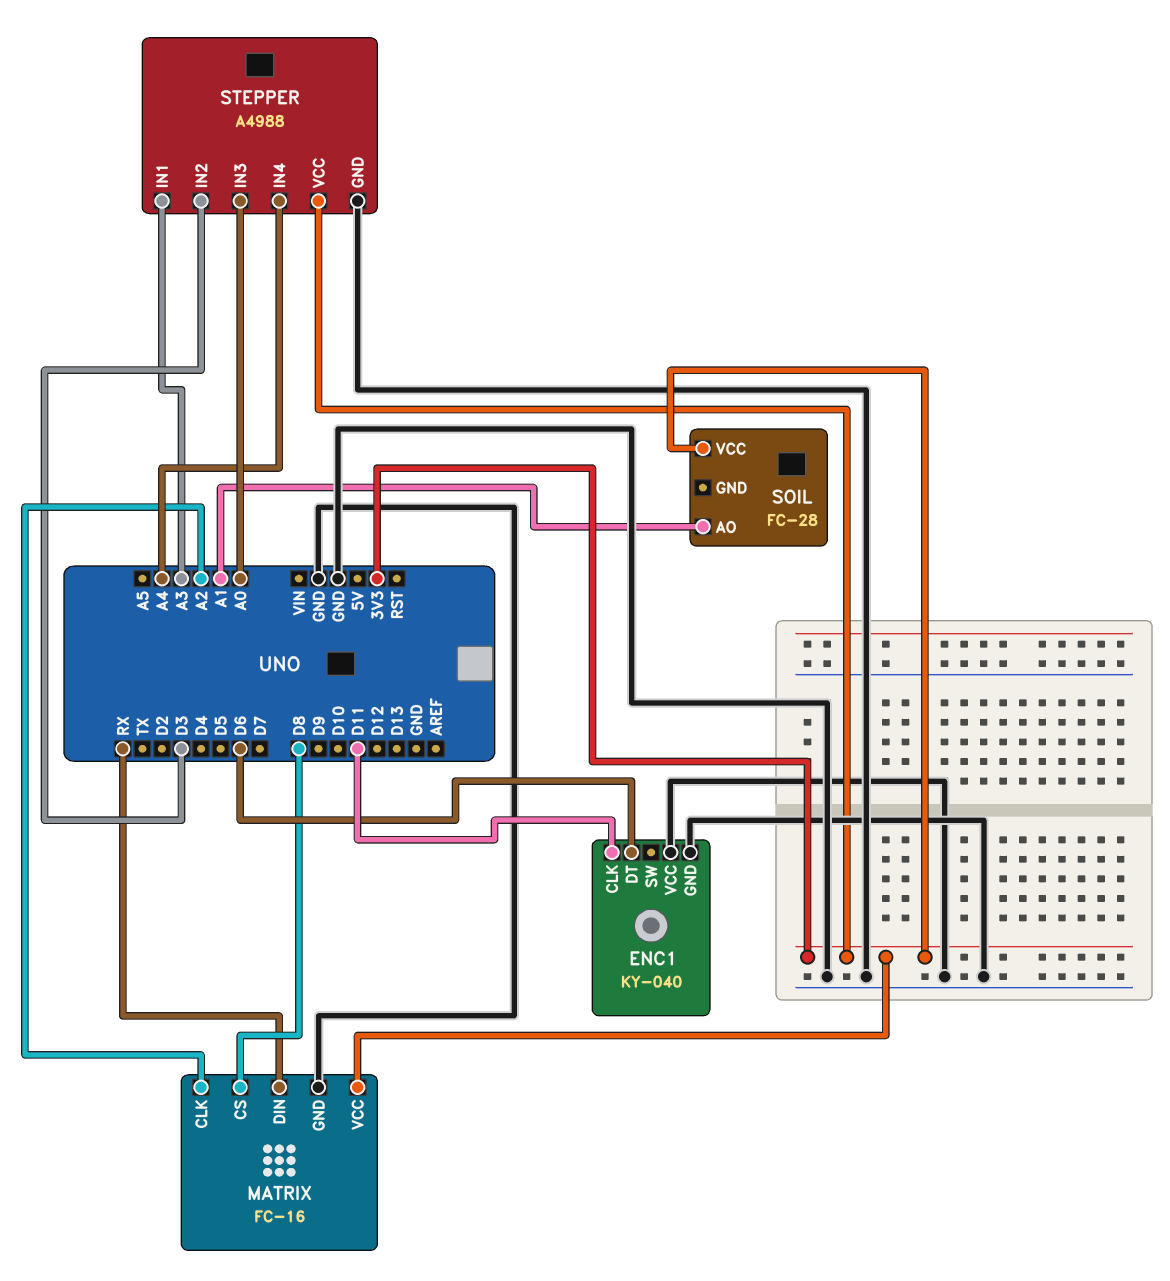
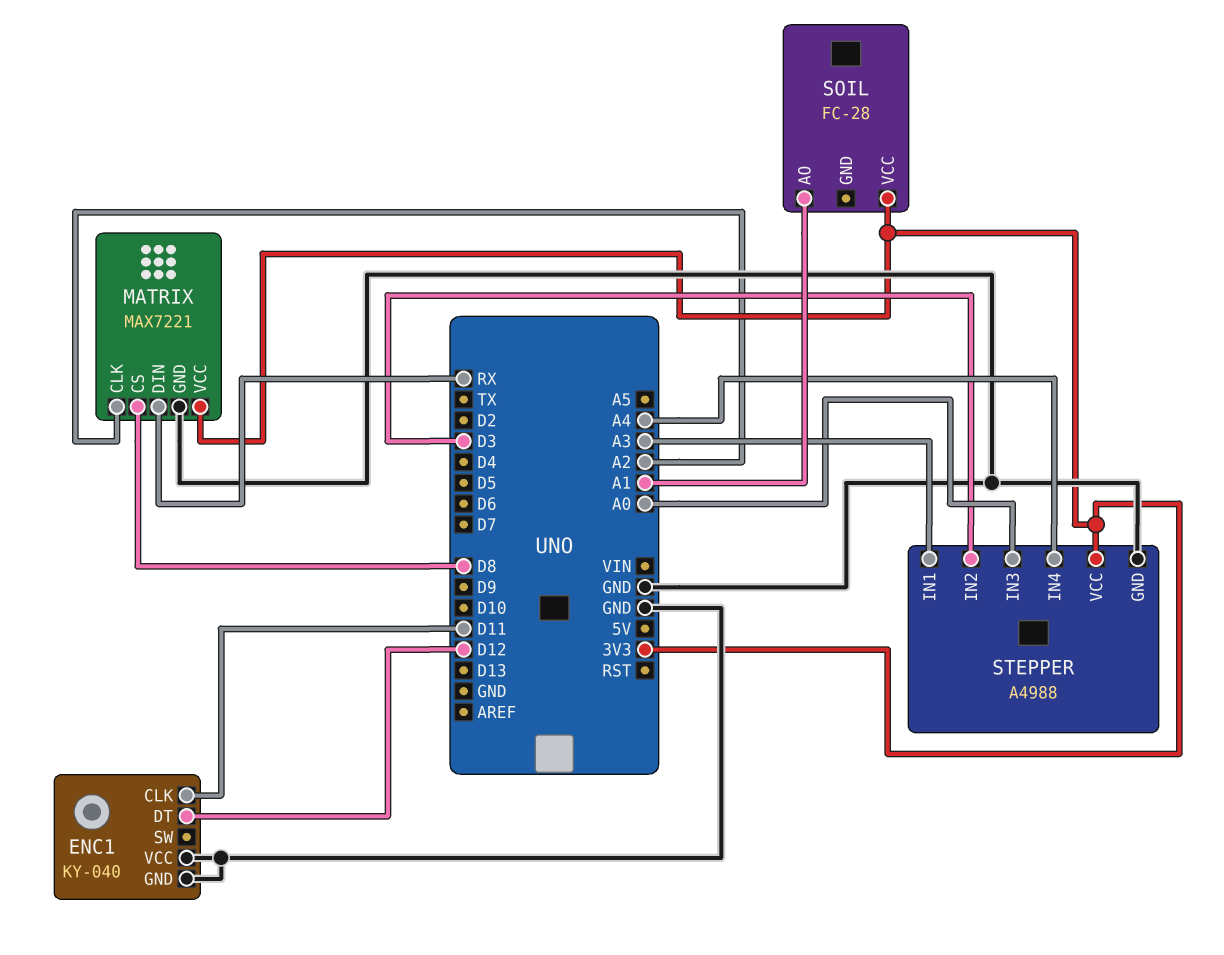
ENC1 pin DT: D6 -> D12
MATRIX: FC-16 -> MAX7221

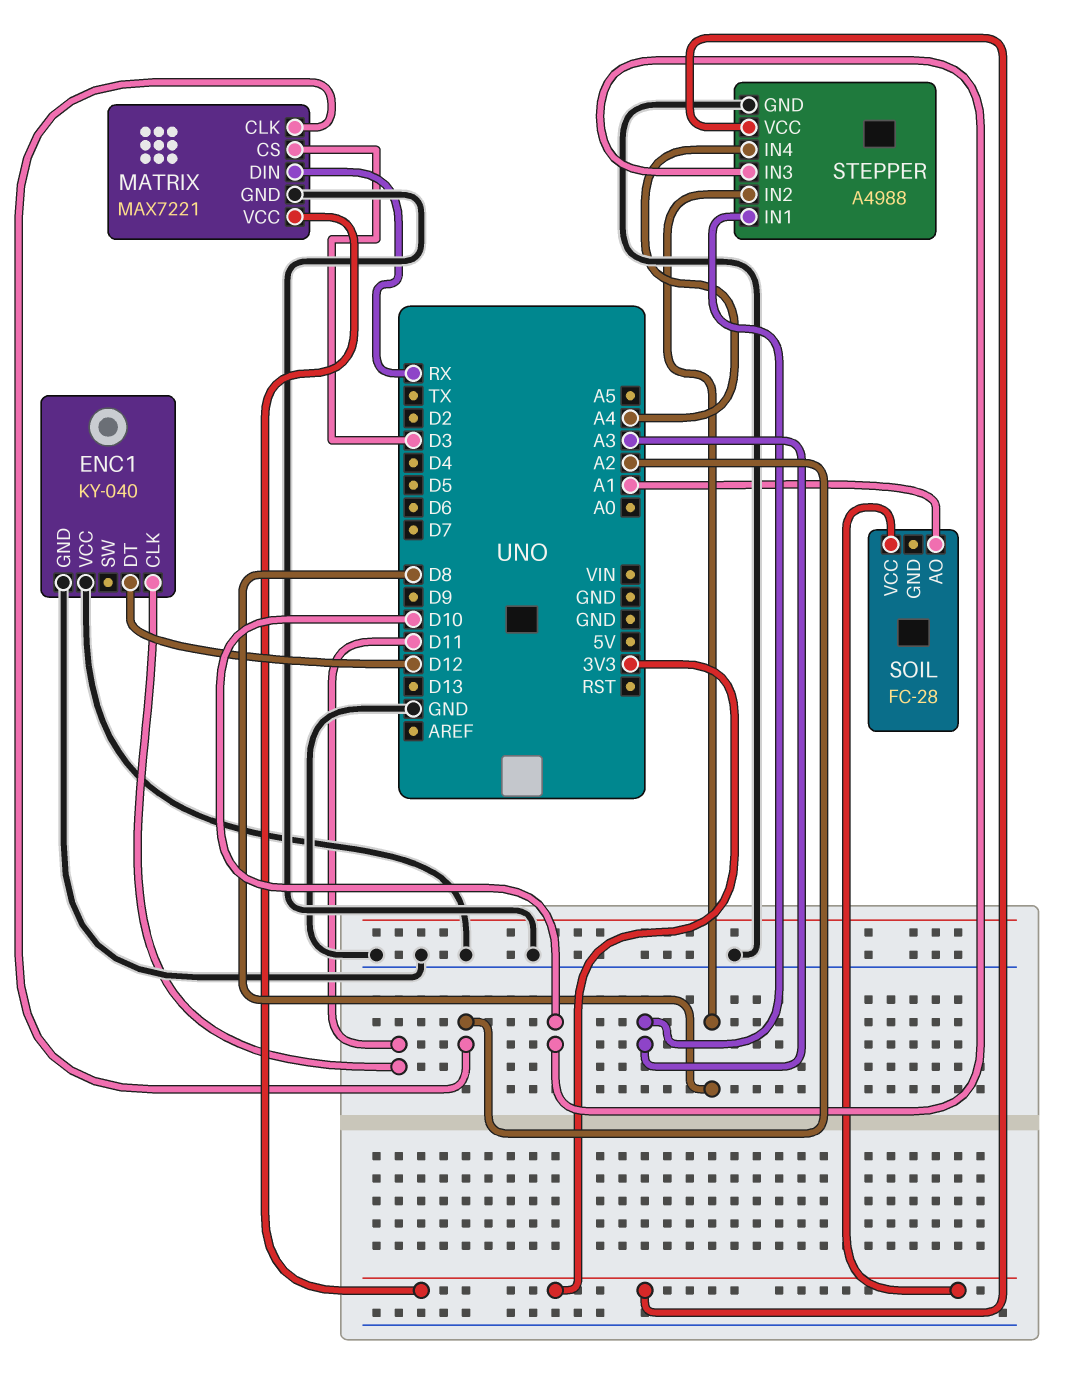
MATRIX pin CS: D8 -> D3
STEPPER pin IN2: D3 -> D8
STEPPER pin IN3: A0 -> D10

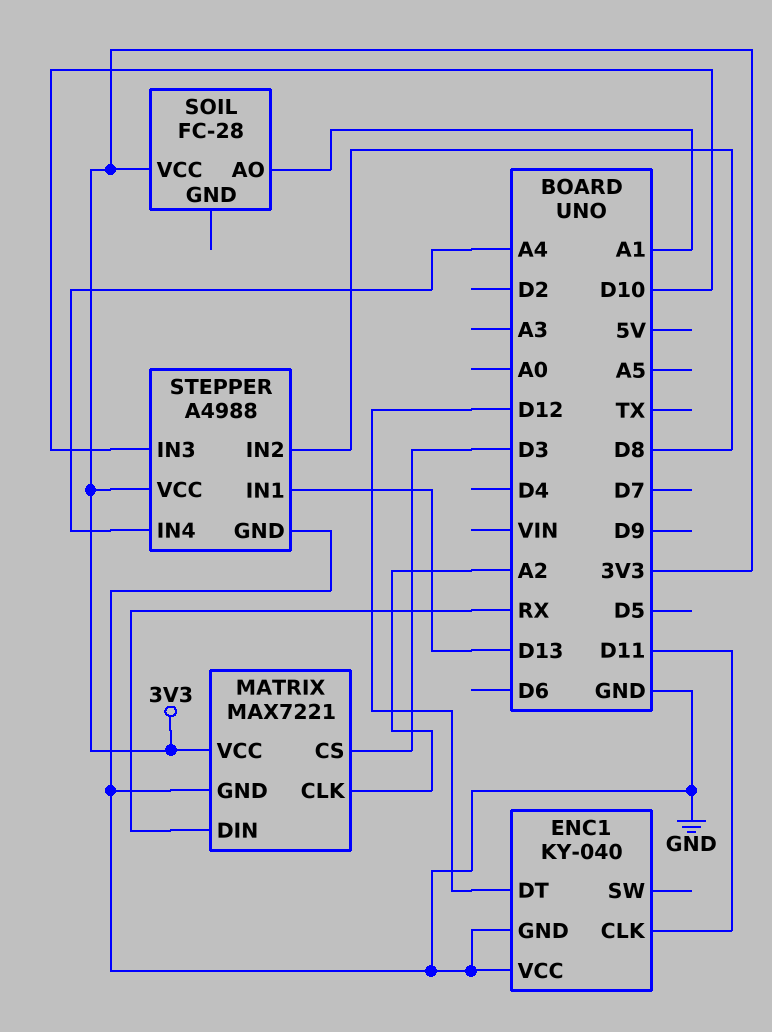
STEPPER pin IN1: A3 -> D13

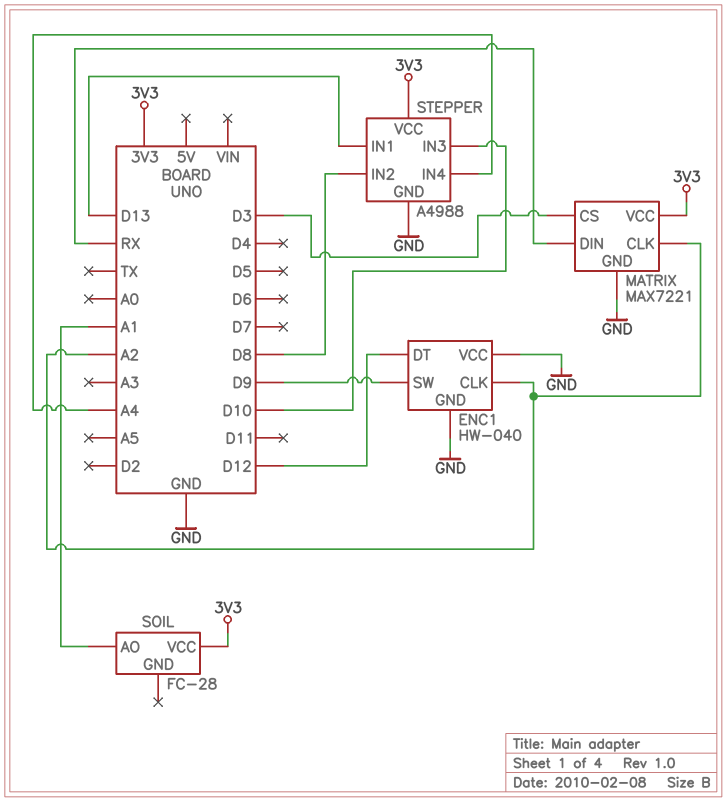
ENC1: KY-040 -> HW-040
ENC1 pin CLK: D11 -> A2
ENC1 pin SW: none -> D9

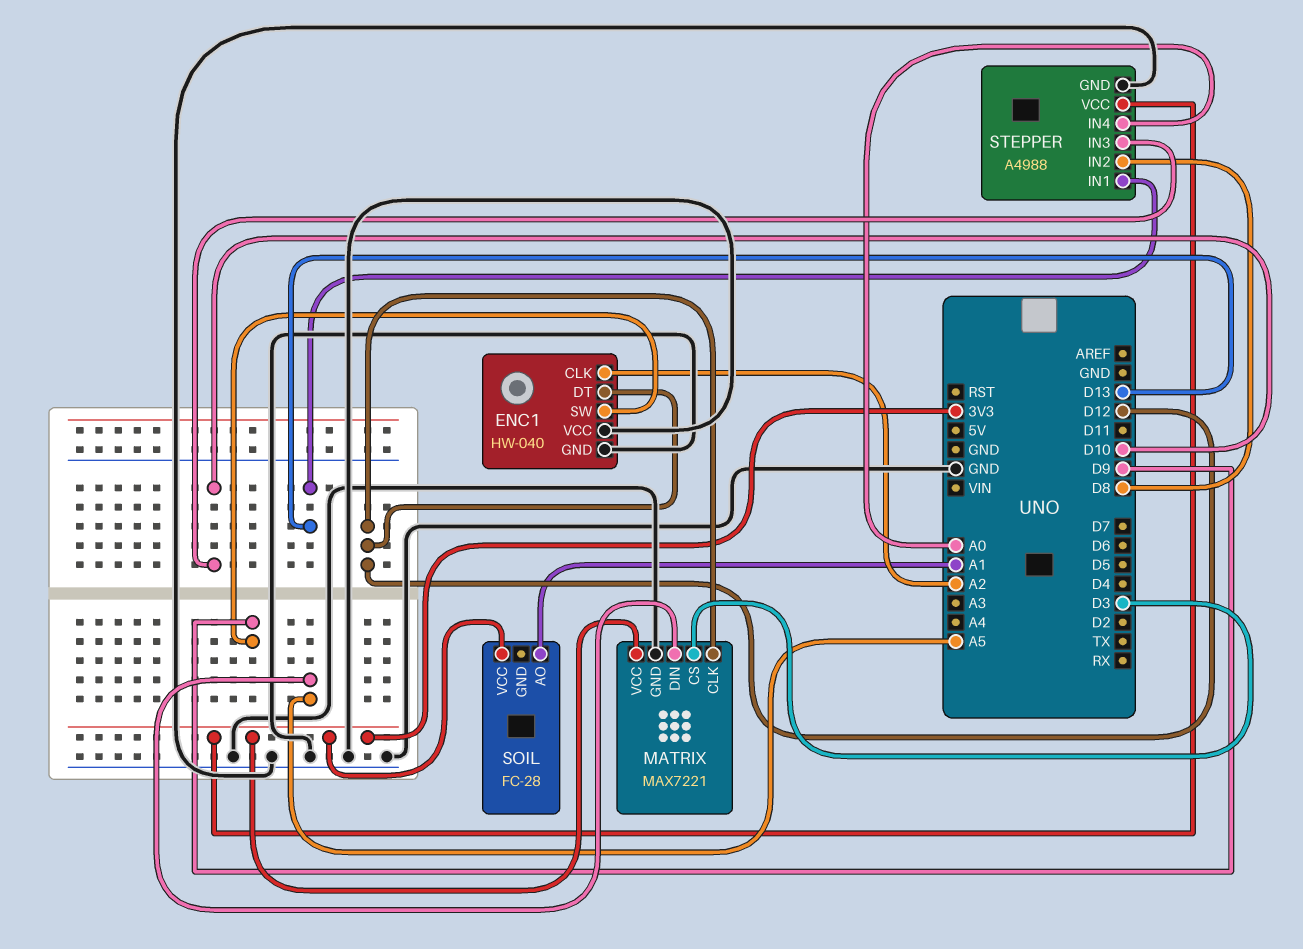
MATRIX pin CLK: A2 -> D12
MATRIX pin DIN: RX -> A5
STEPPER pin IN4: A4 -> A0

